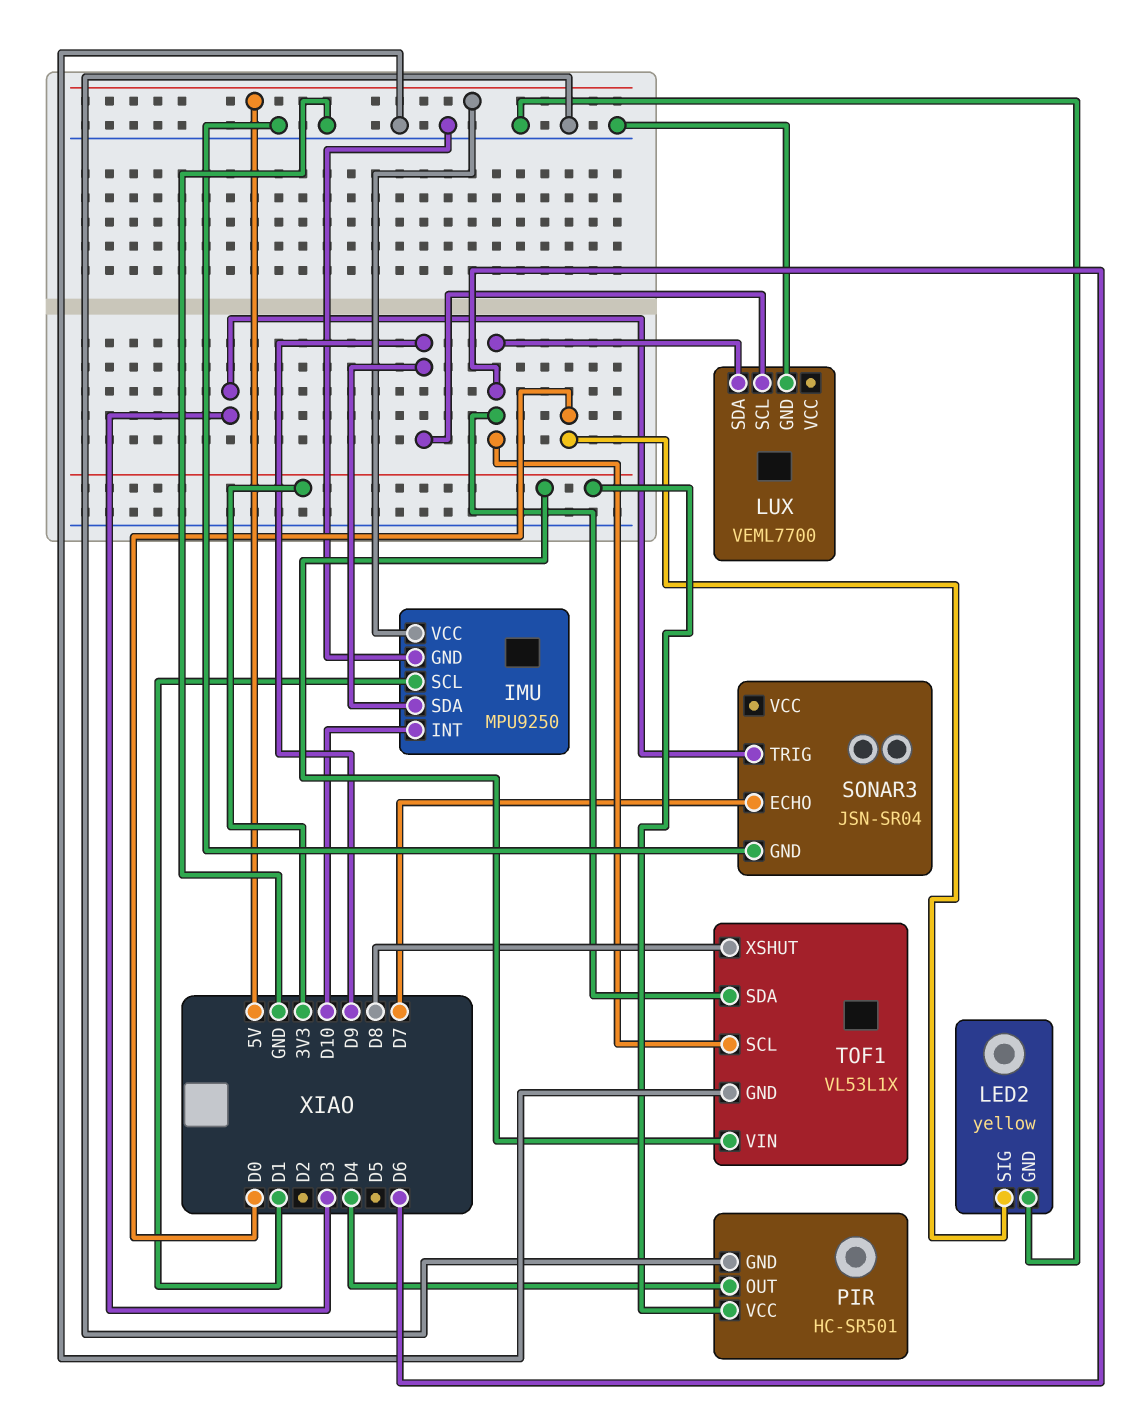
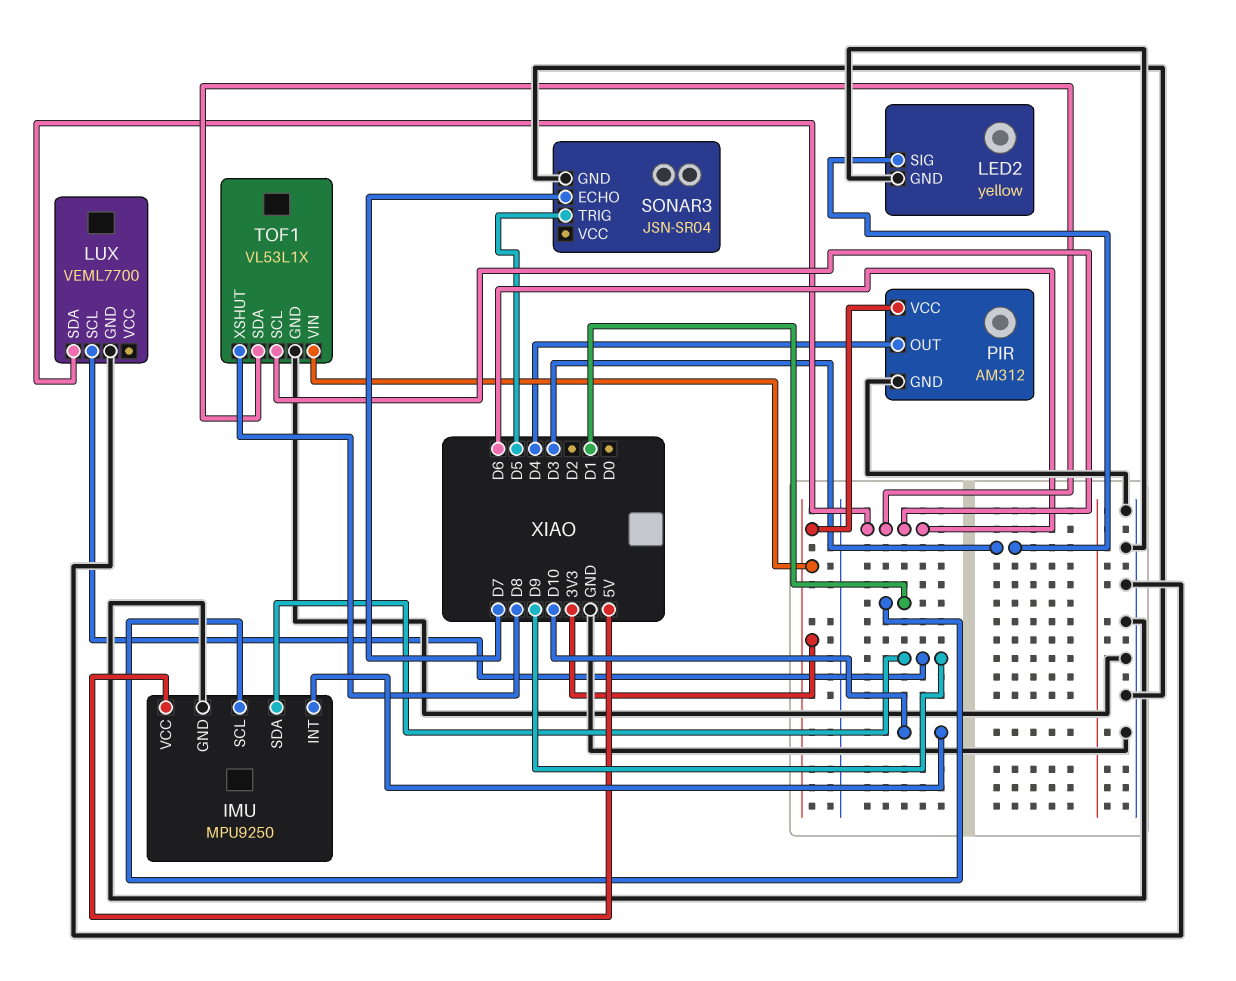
LED2 pin SIG: D0 -> D3
PIR: HC-SR501 -> AM312
SONAR3 pin TRIG: D3 -> D5

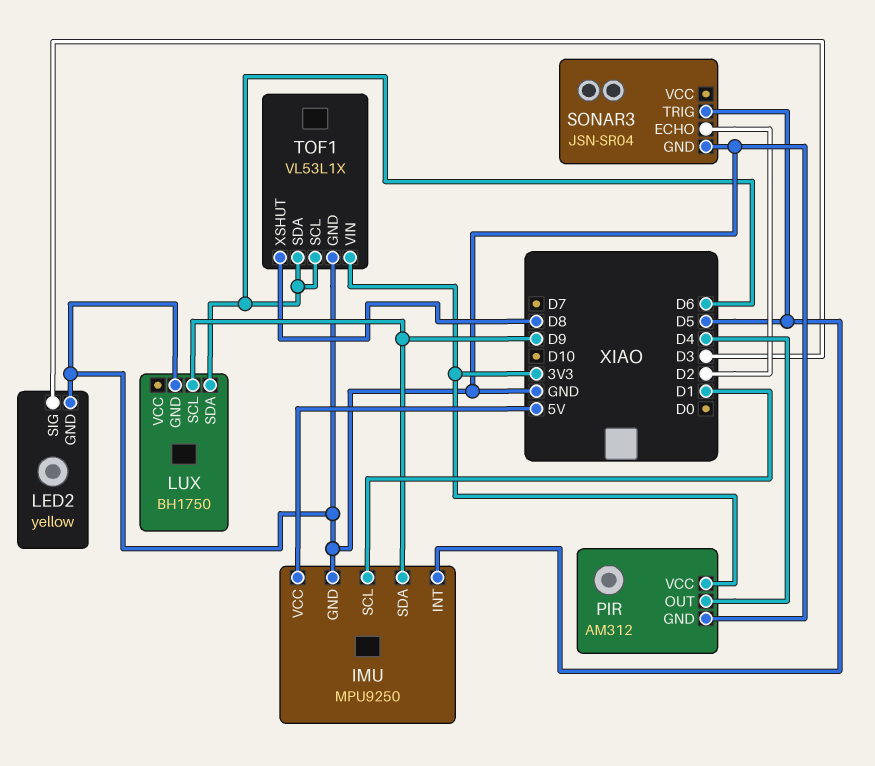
IMU pin INT: D10 -> D5
LUX: VEML7700 -> BH1750
SONAR3 pin ECHO: D7 -> D2

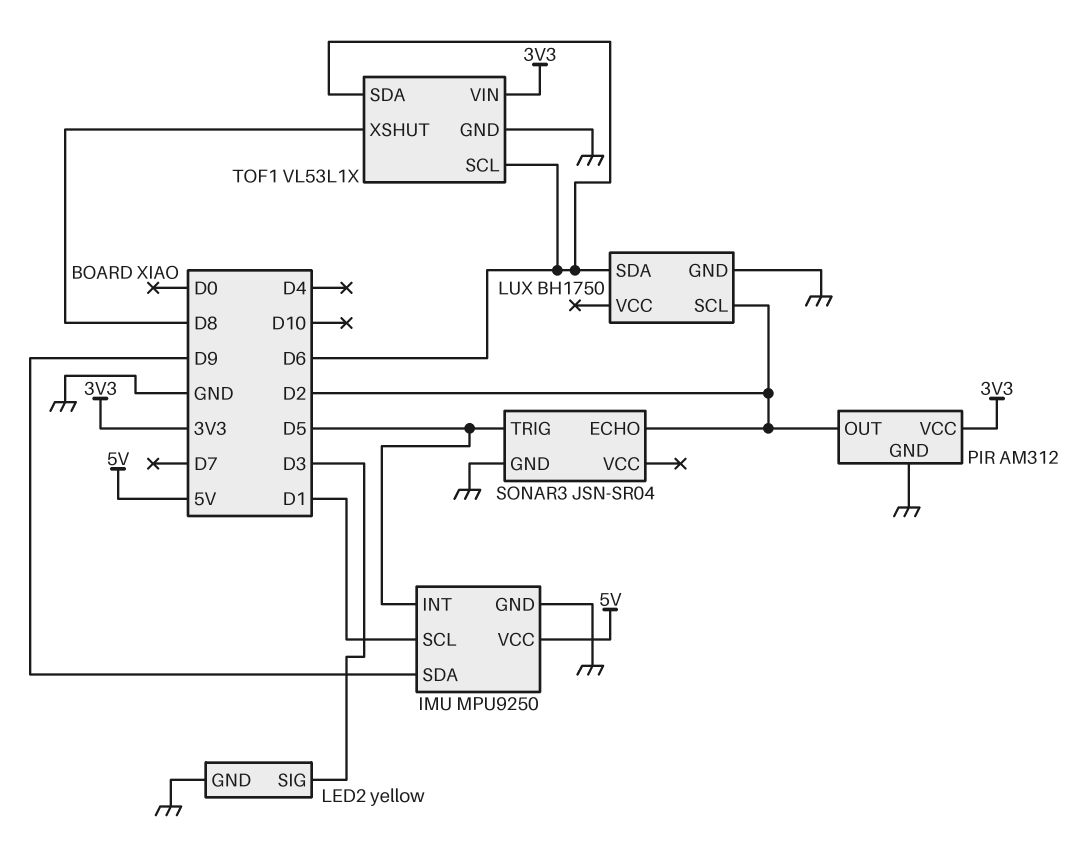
LUX pin SCL: D9 -> D2
PIR pin OUT: D4 -> D2

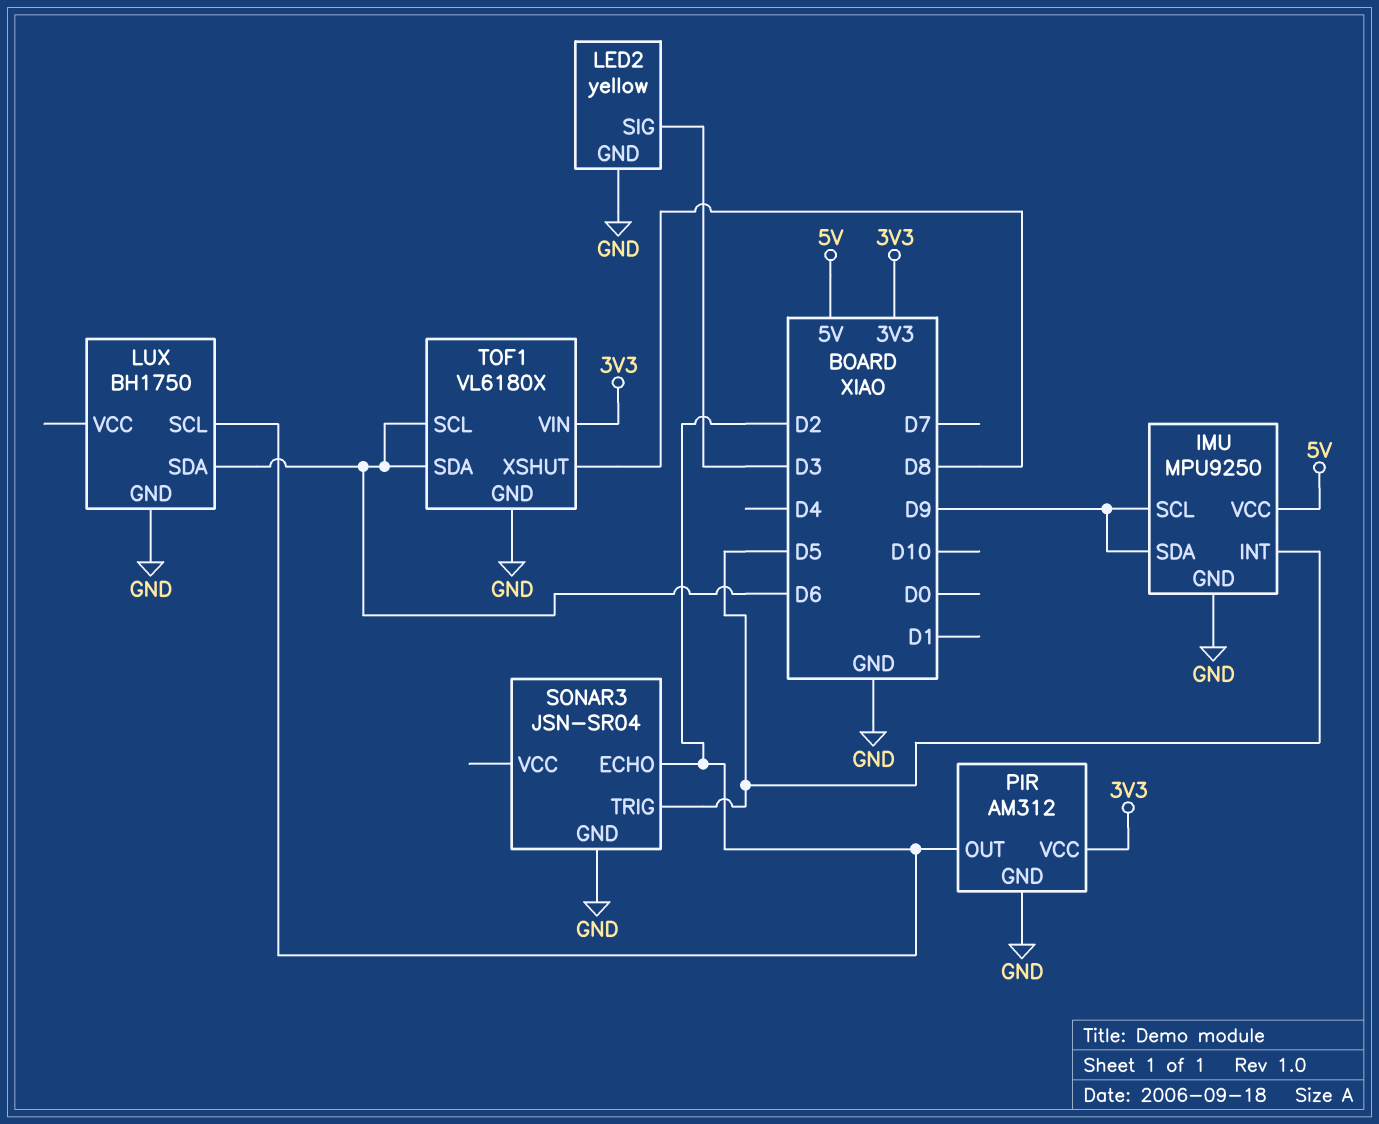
IMU pin SCL: D1 -> D9
TOF1: VL53L1X -> VL6180X

